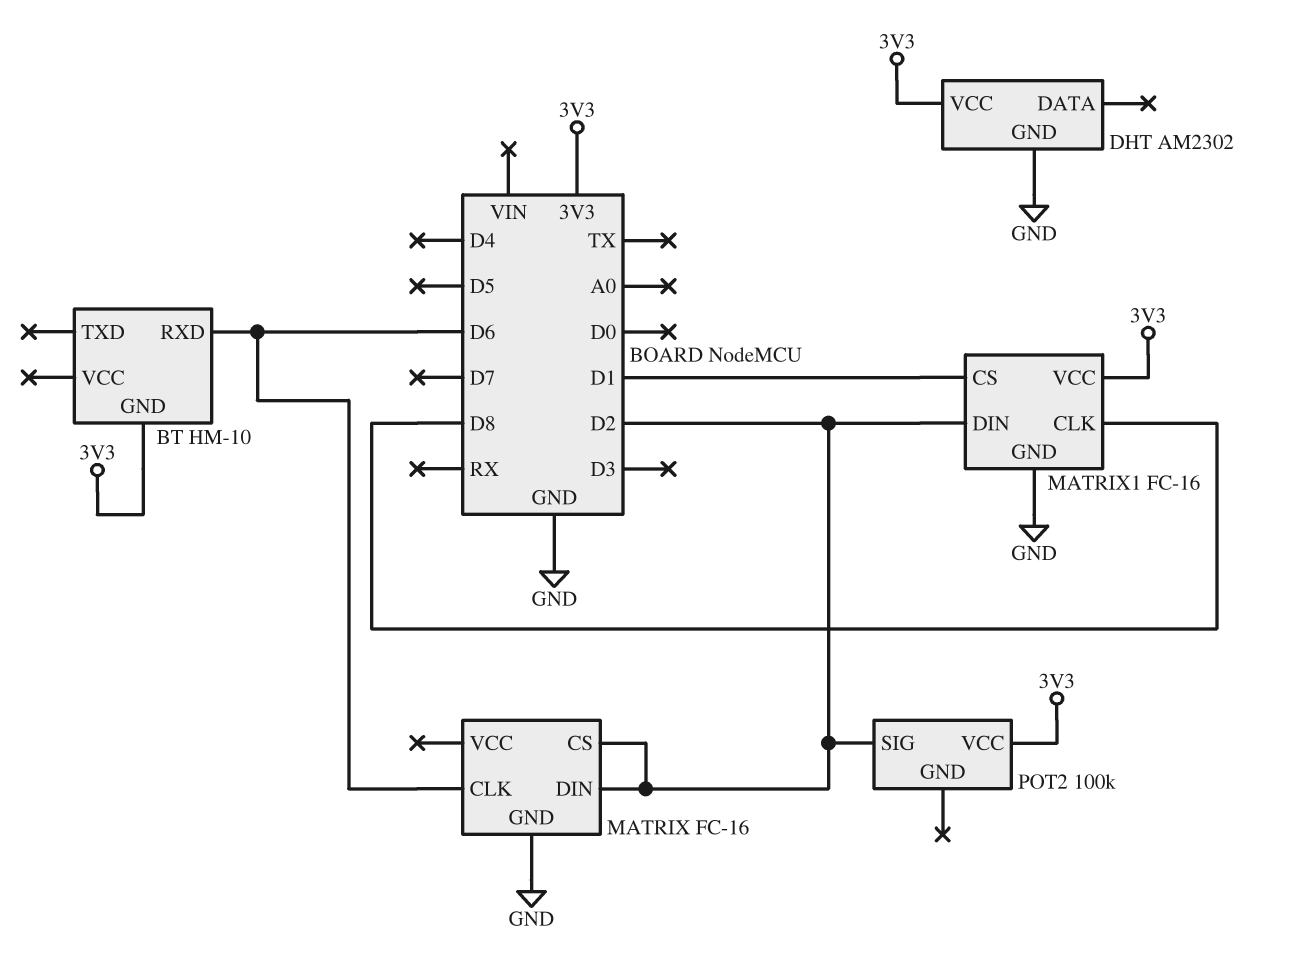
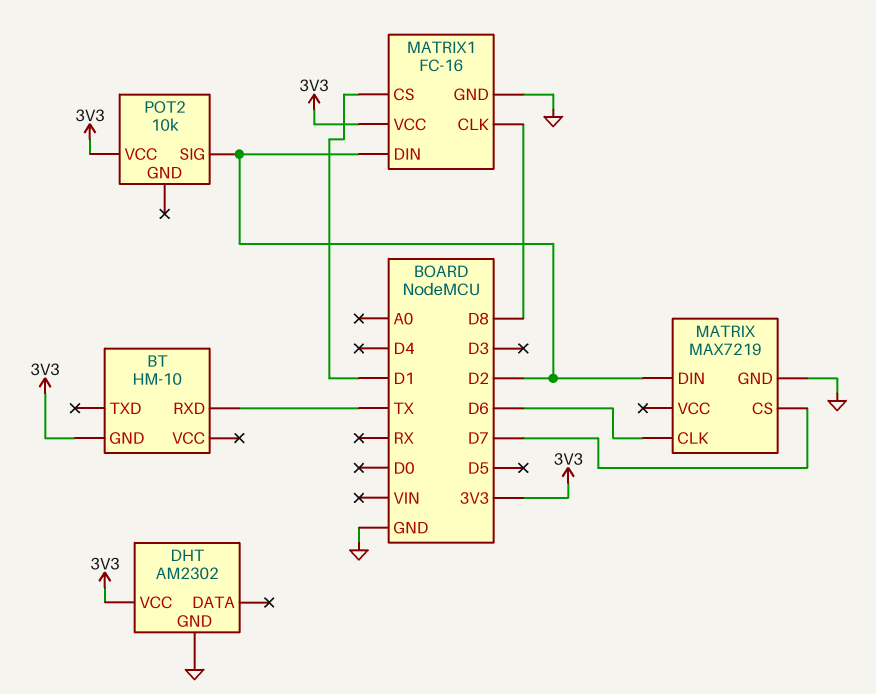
BT pin RXD: D6 -> TX
MATRIX: FC-16 -> MAX7219
MATRIX pin CS: D2 -> D7
POT2: 100k -> 10k

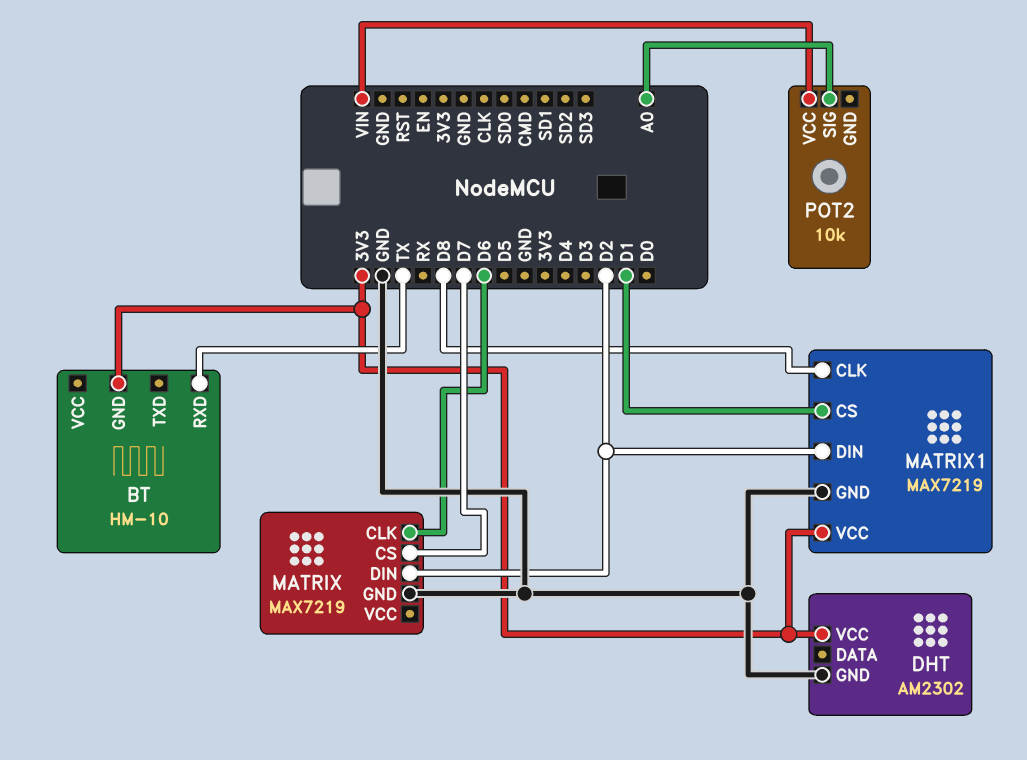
MATRIX1: FC-16 -> MAX7219
POT2 pin SIG: D2 -> A0
POT2 pin VCC: 3V3 -> VIN

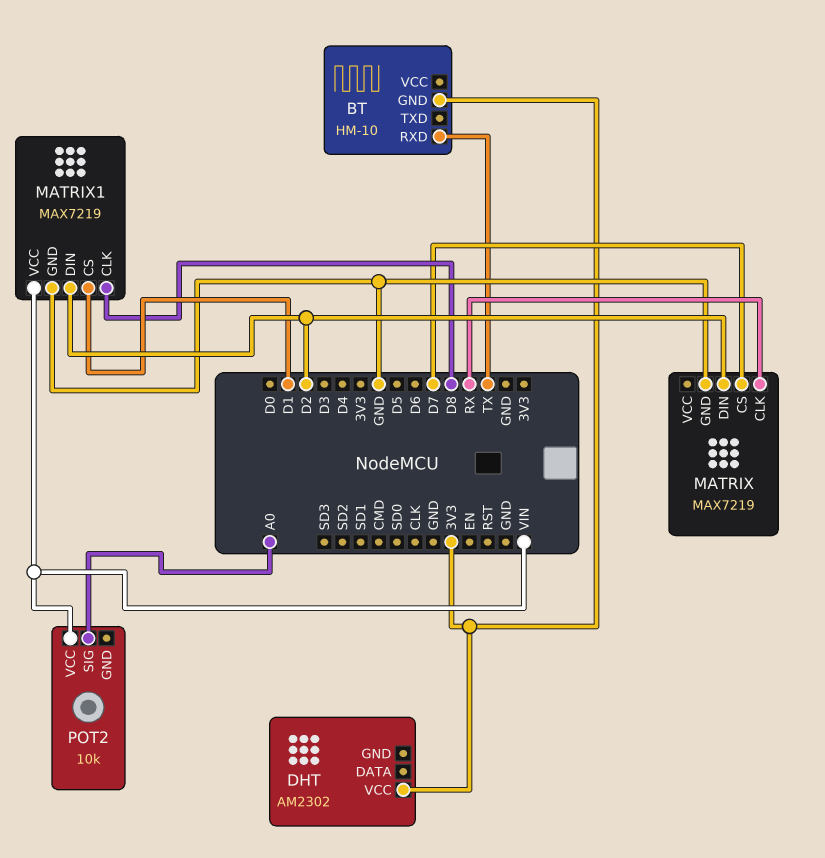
DHT pin GND: GND -> none
MATRIX pin CLK: D6 -> RX
MATRIX1 pin VCC: 3V3 -> VIN

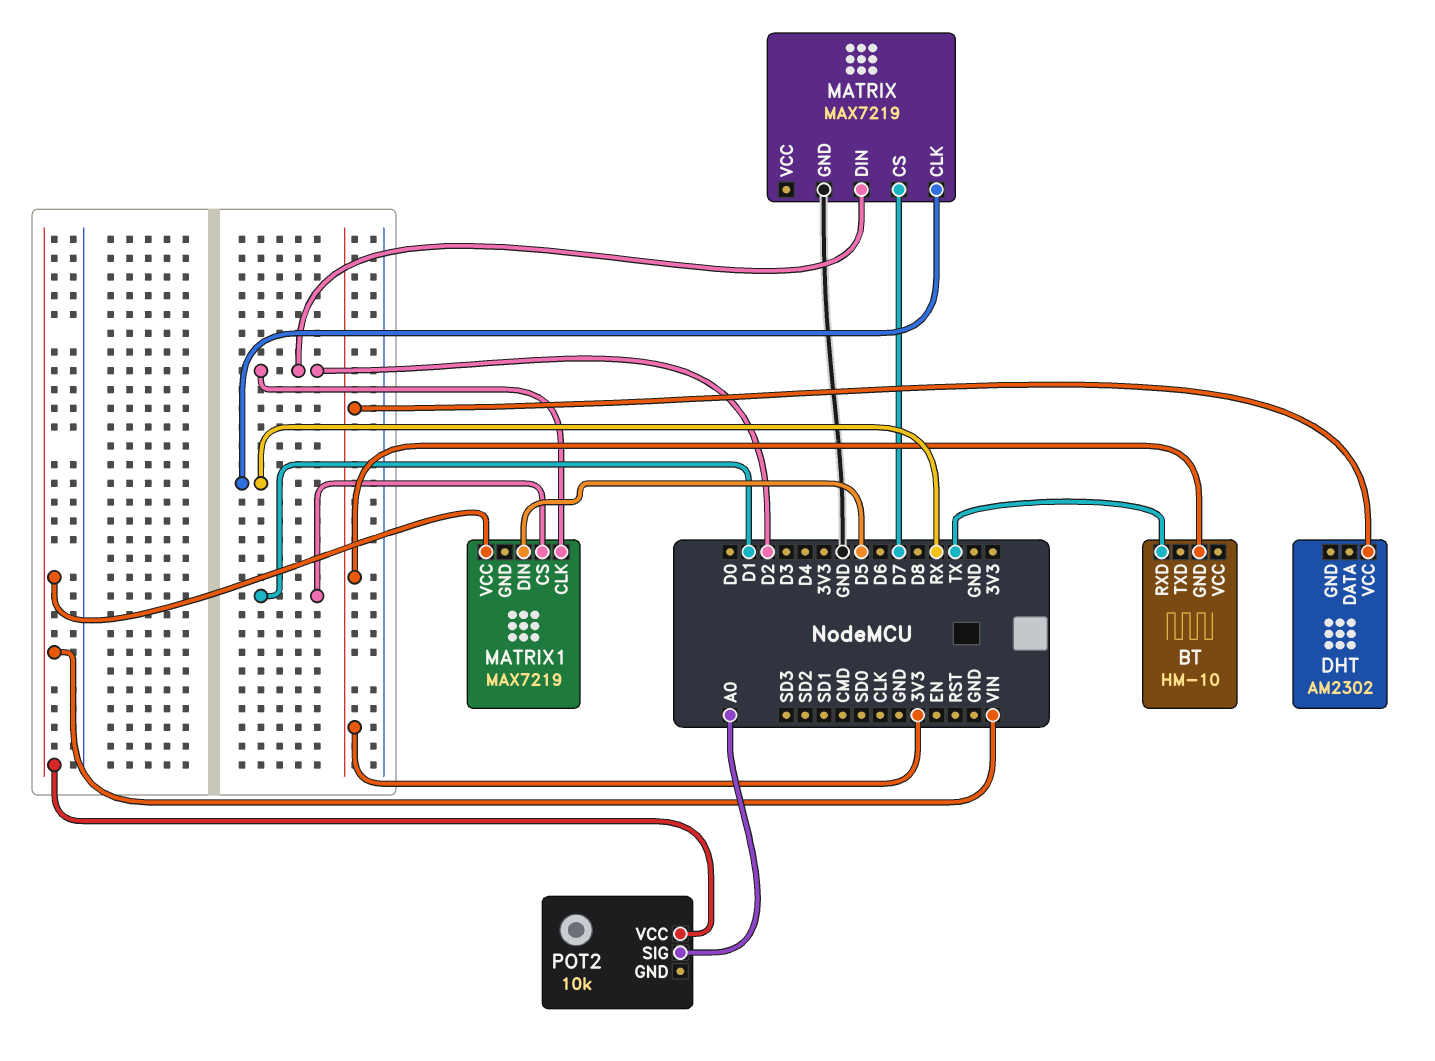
MATRIX1 pin CLK: D8 -> D2
MATRIX1 pin DIN: D2 -> D5
MATRIX1 pin GND: GND -> none

